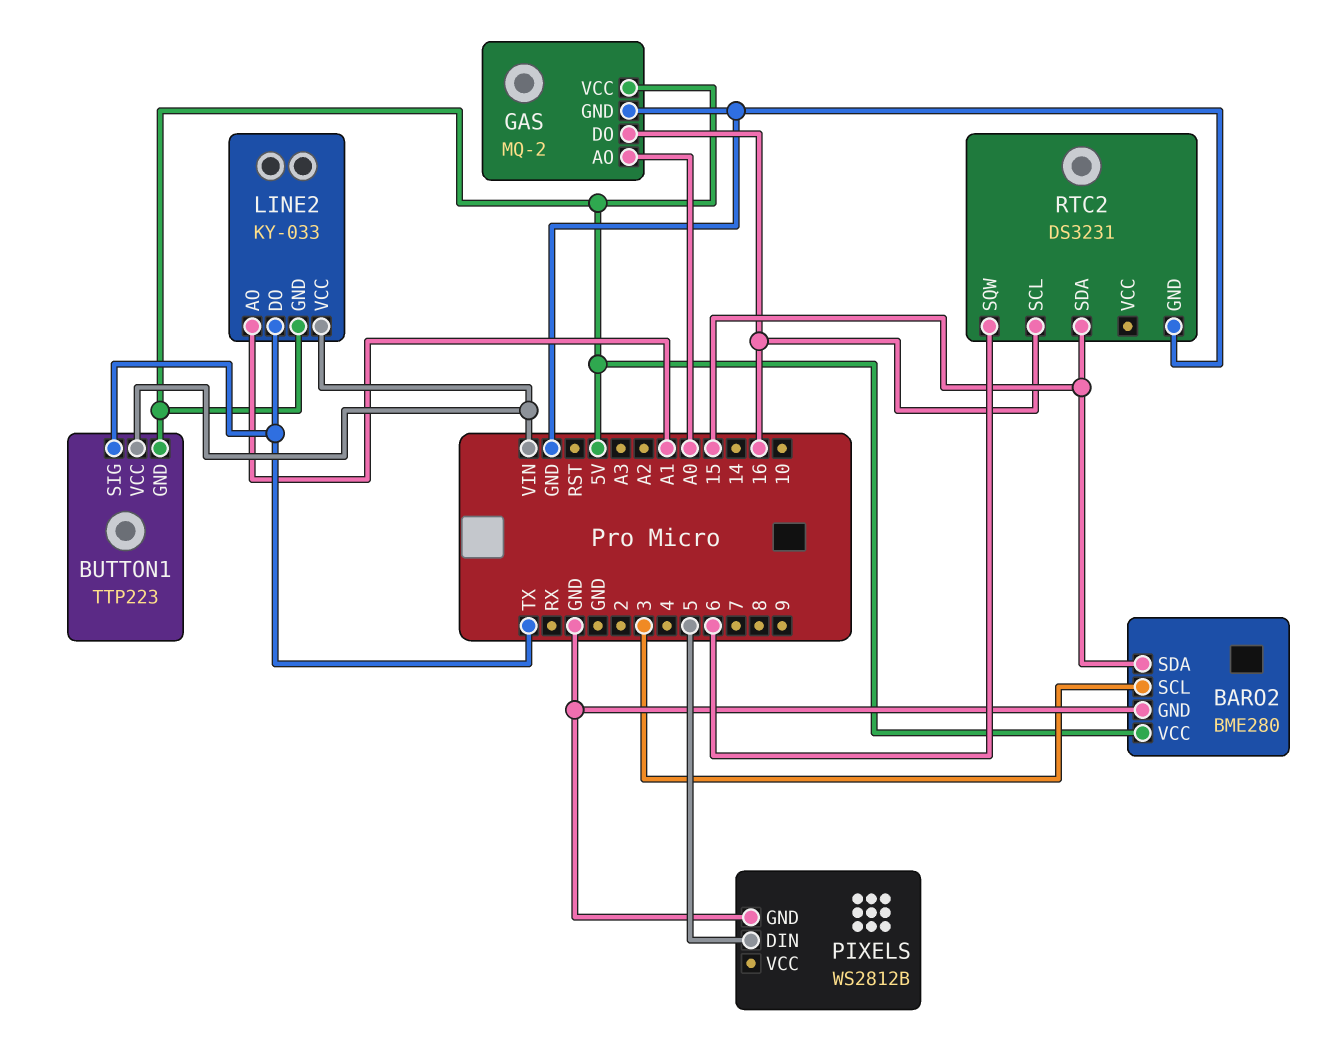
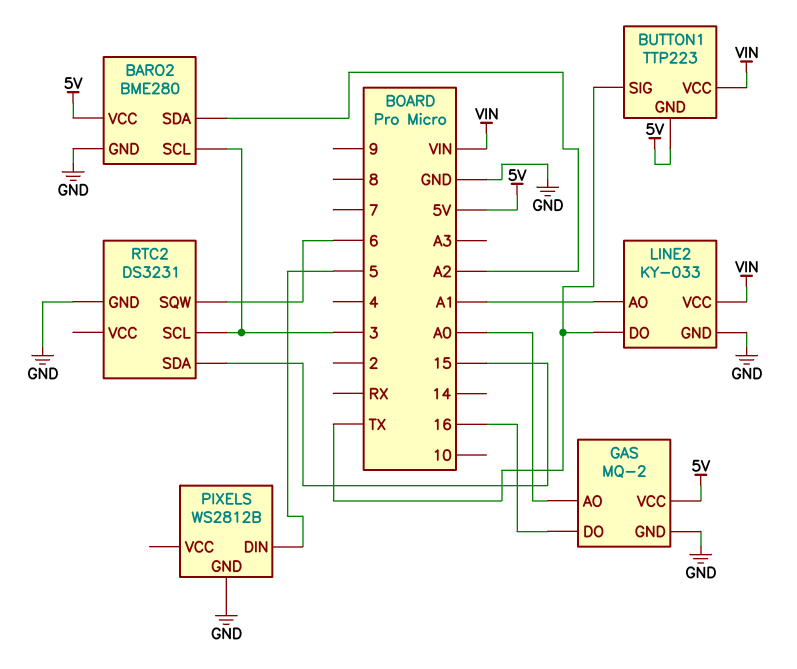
BARO2 pin SDA: 15 -> A2
LINE2 pin GND: 5V -> GND
RTC2 pin SCL: 16 -> 3

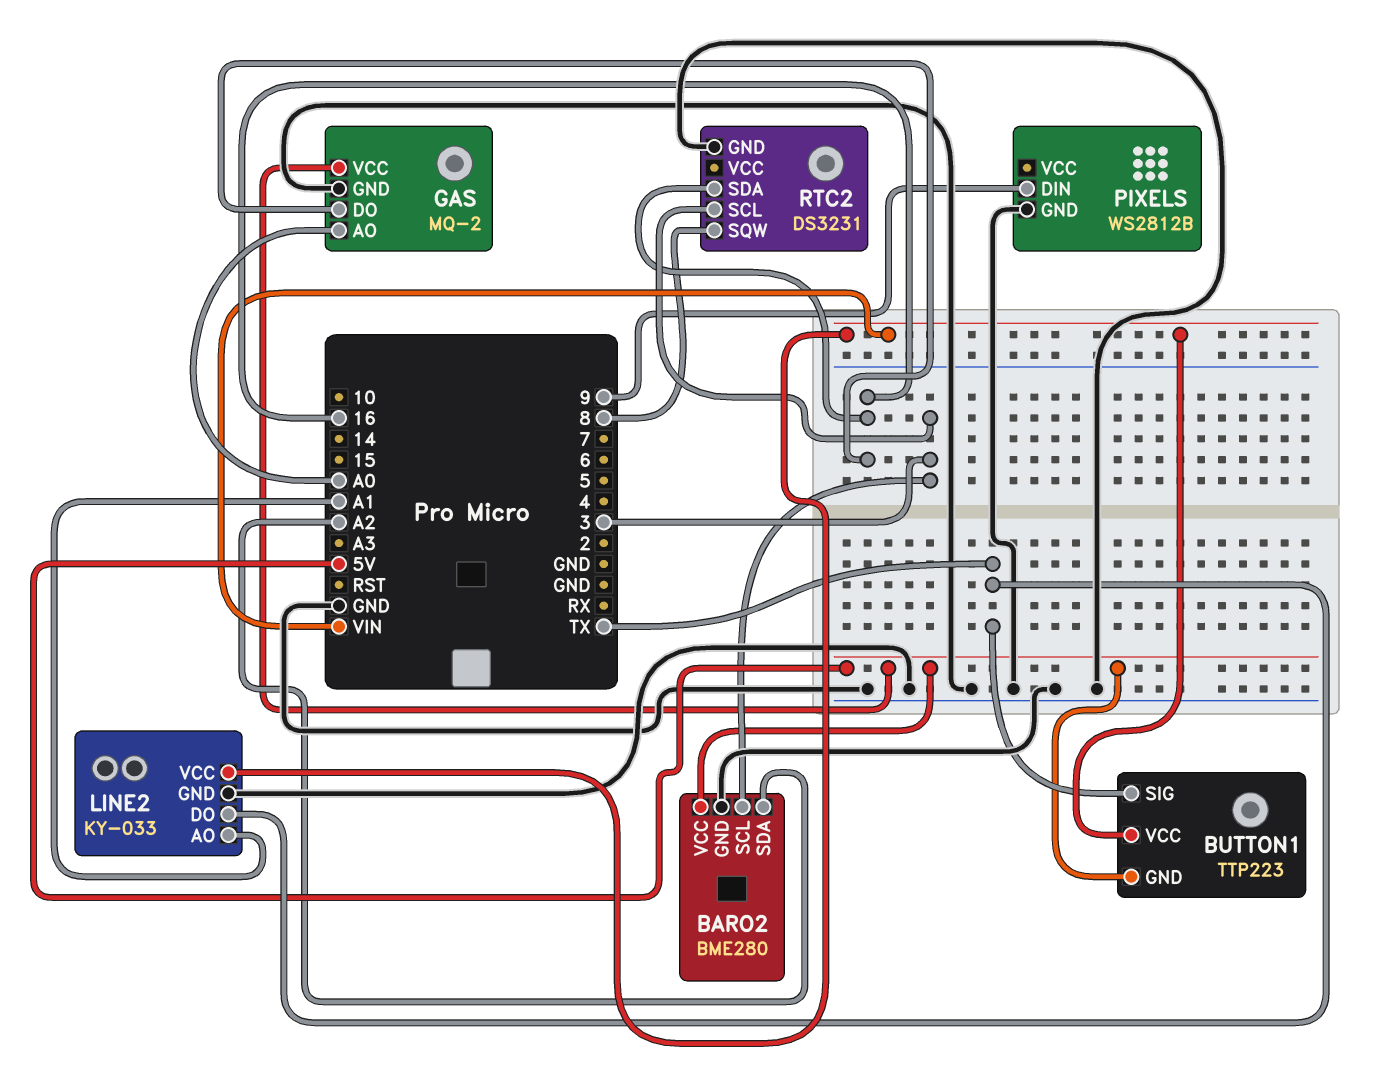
PIXELS pin DIN: 5 -> 9
RTC2 pin SDA: 15 -> 16
RTC2 pin SQW: 6 -> 8

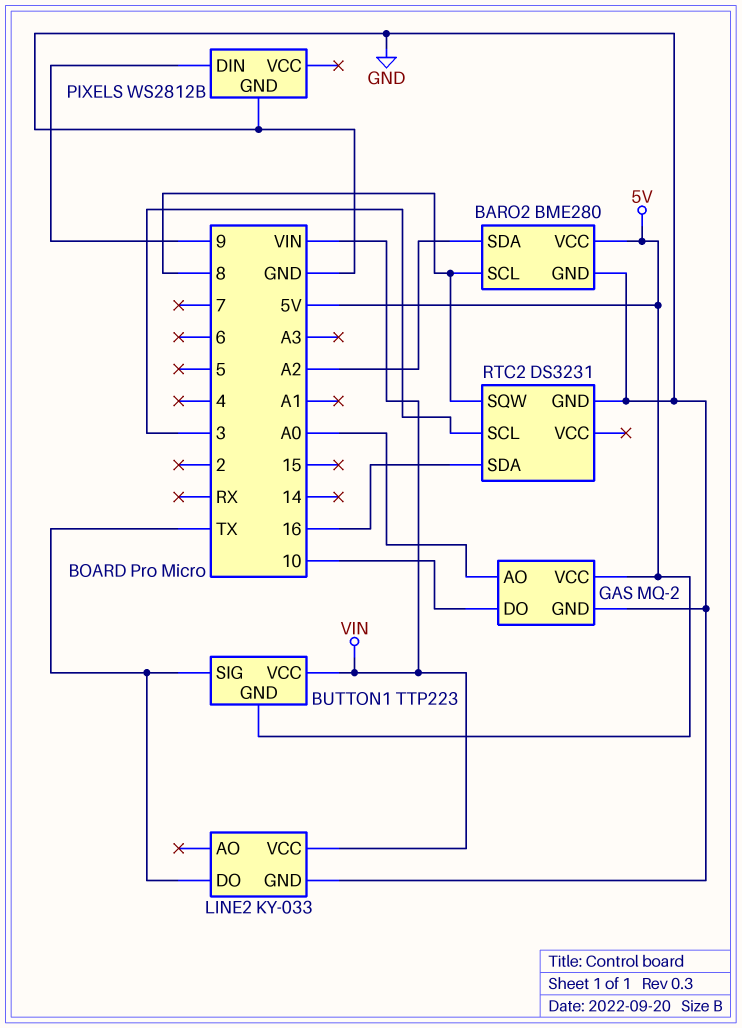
BARO2 pin SCL: 3 -> 8
GAS pin DO: 16 -> 10
LINE2 pin AO: A1 -> none

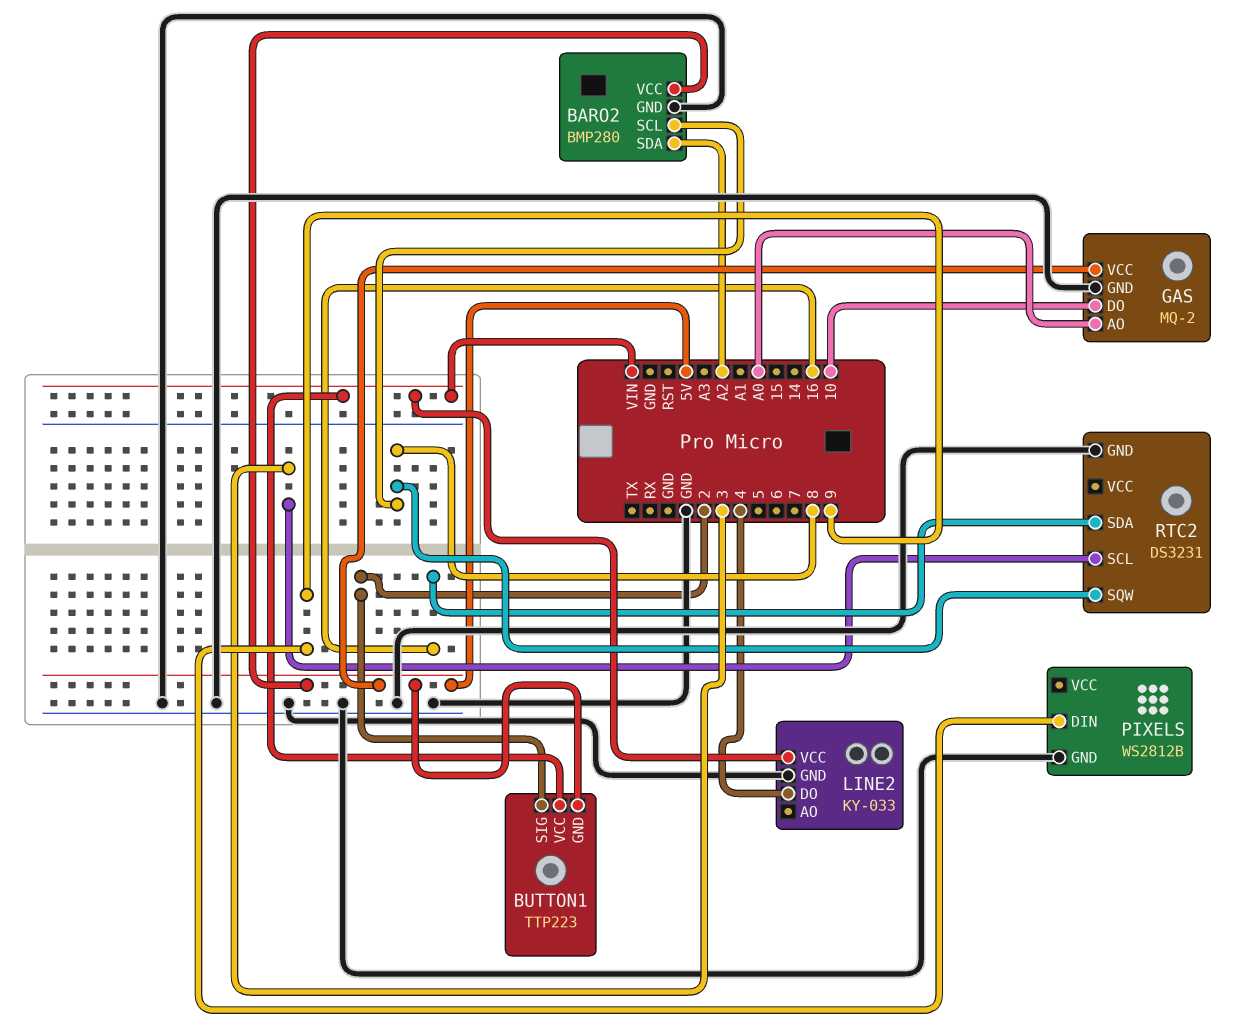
BARO2: BME280 -> BMP280
BUTTON1 pin SIG: TX -> 2
LINE2 pin DO: TX -> 4

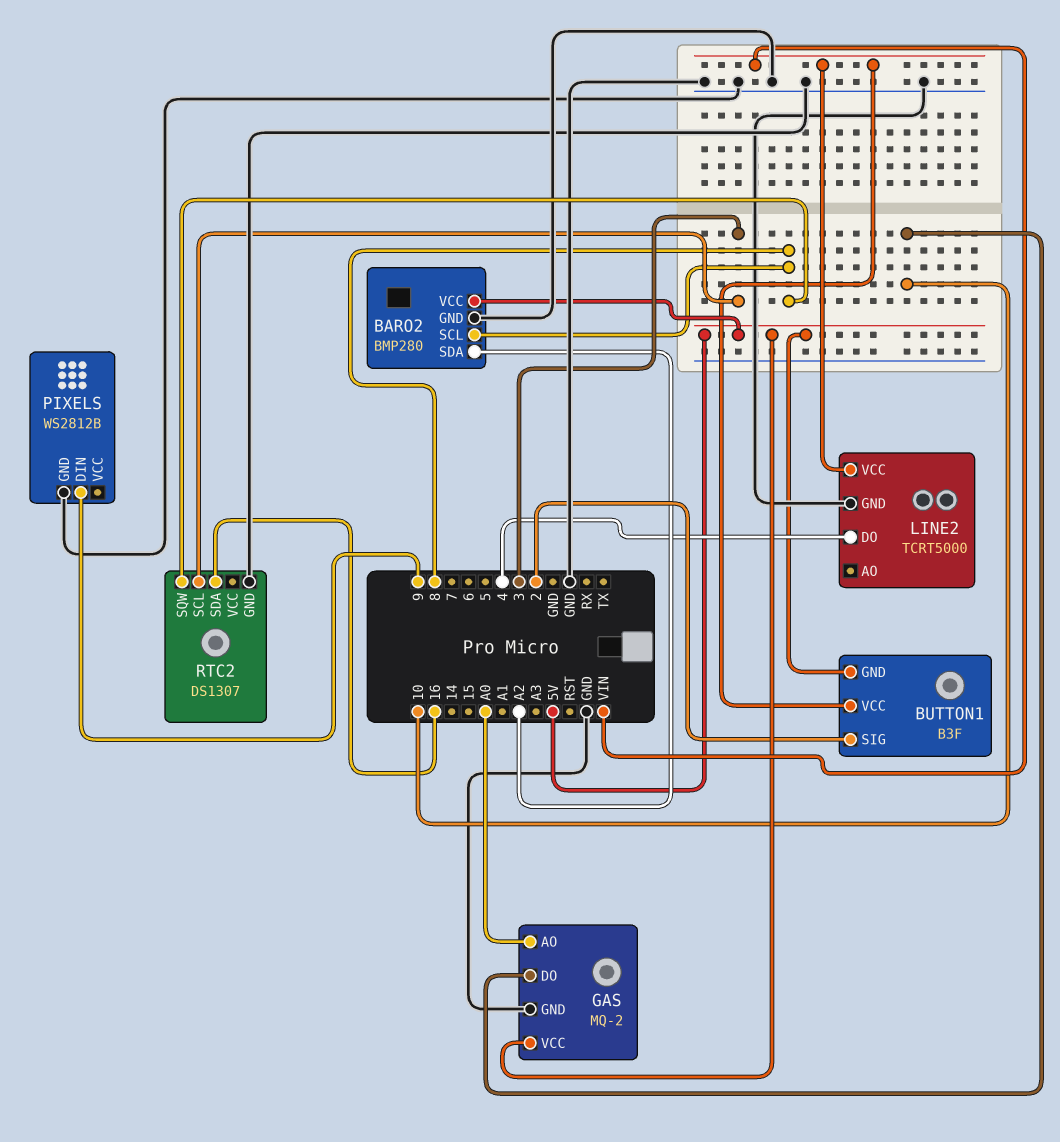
BUTTON1: TTP223 -> B3F
LINE2: KY-033 -> TCRT5000
RTC2: DS3231 -> DS1307

